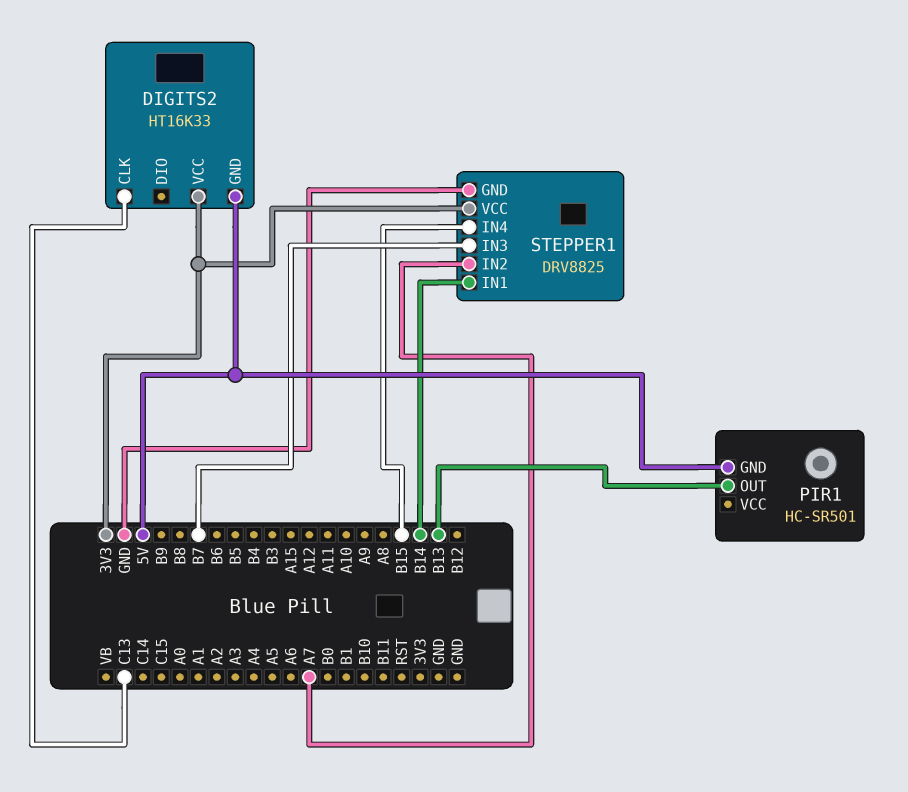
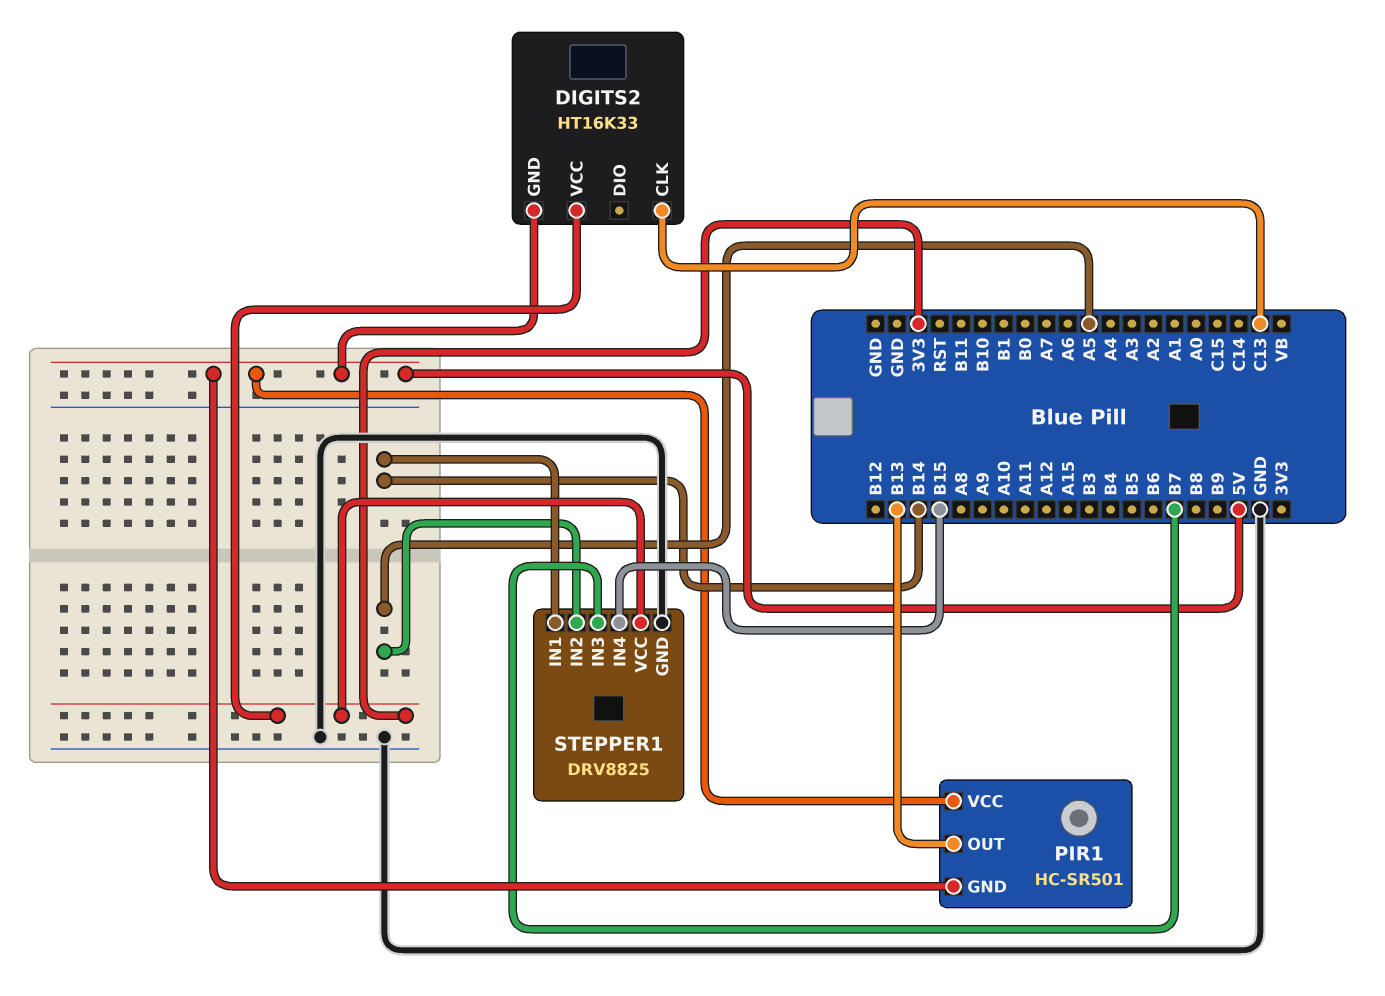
PIR1 pin VCC: none -> 5V
STEPPER1 pin IN2: A7 -> A5

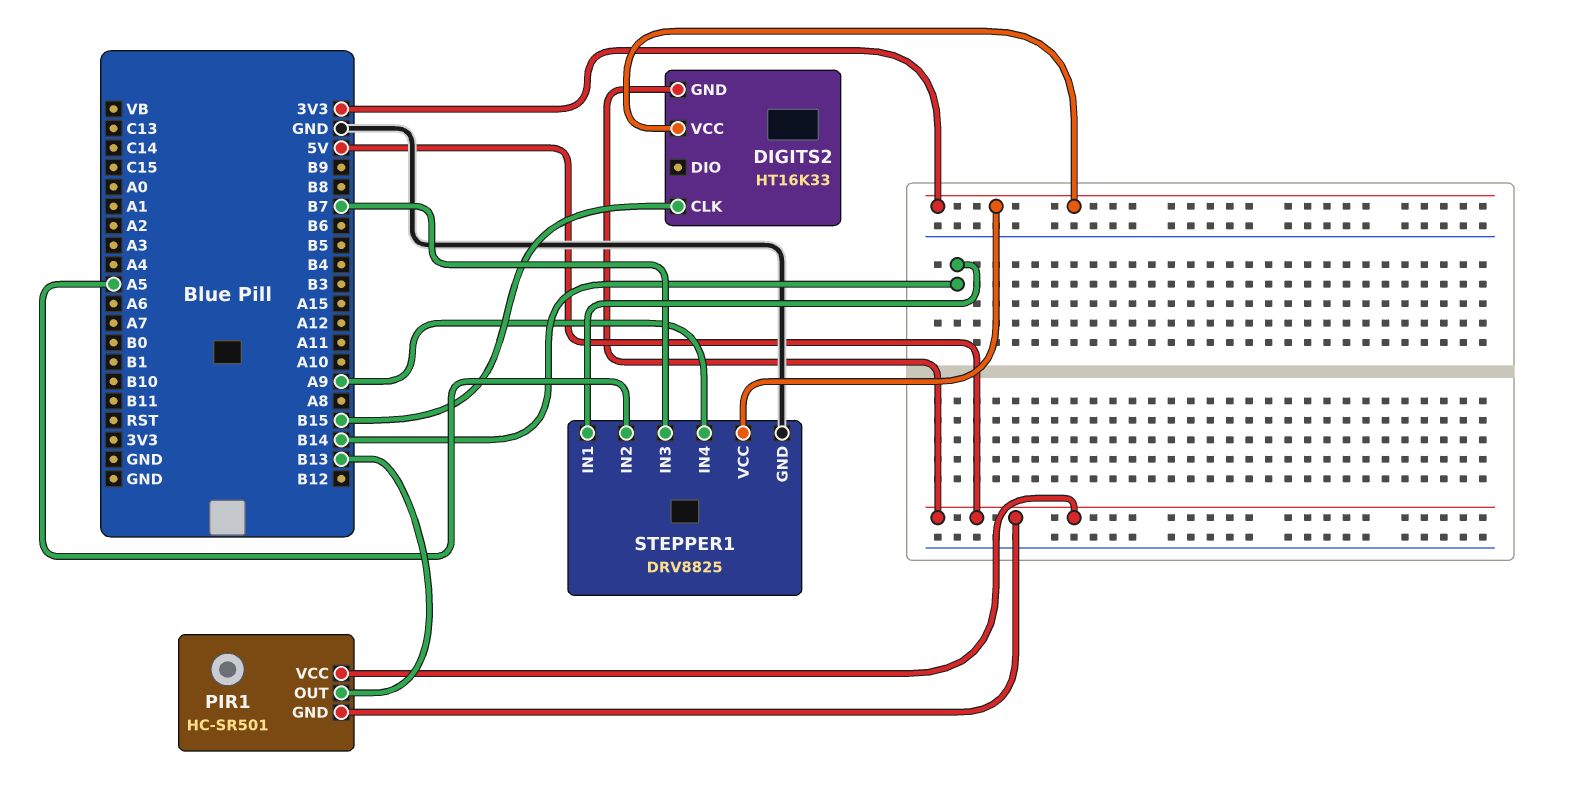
DIGITS2 pin CLK: C13 -> B15
STEPPER1 pin IN4: B15 -> A9

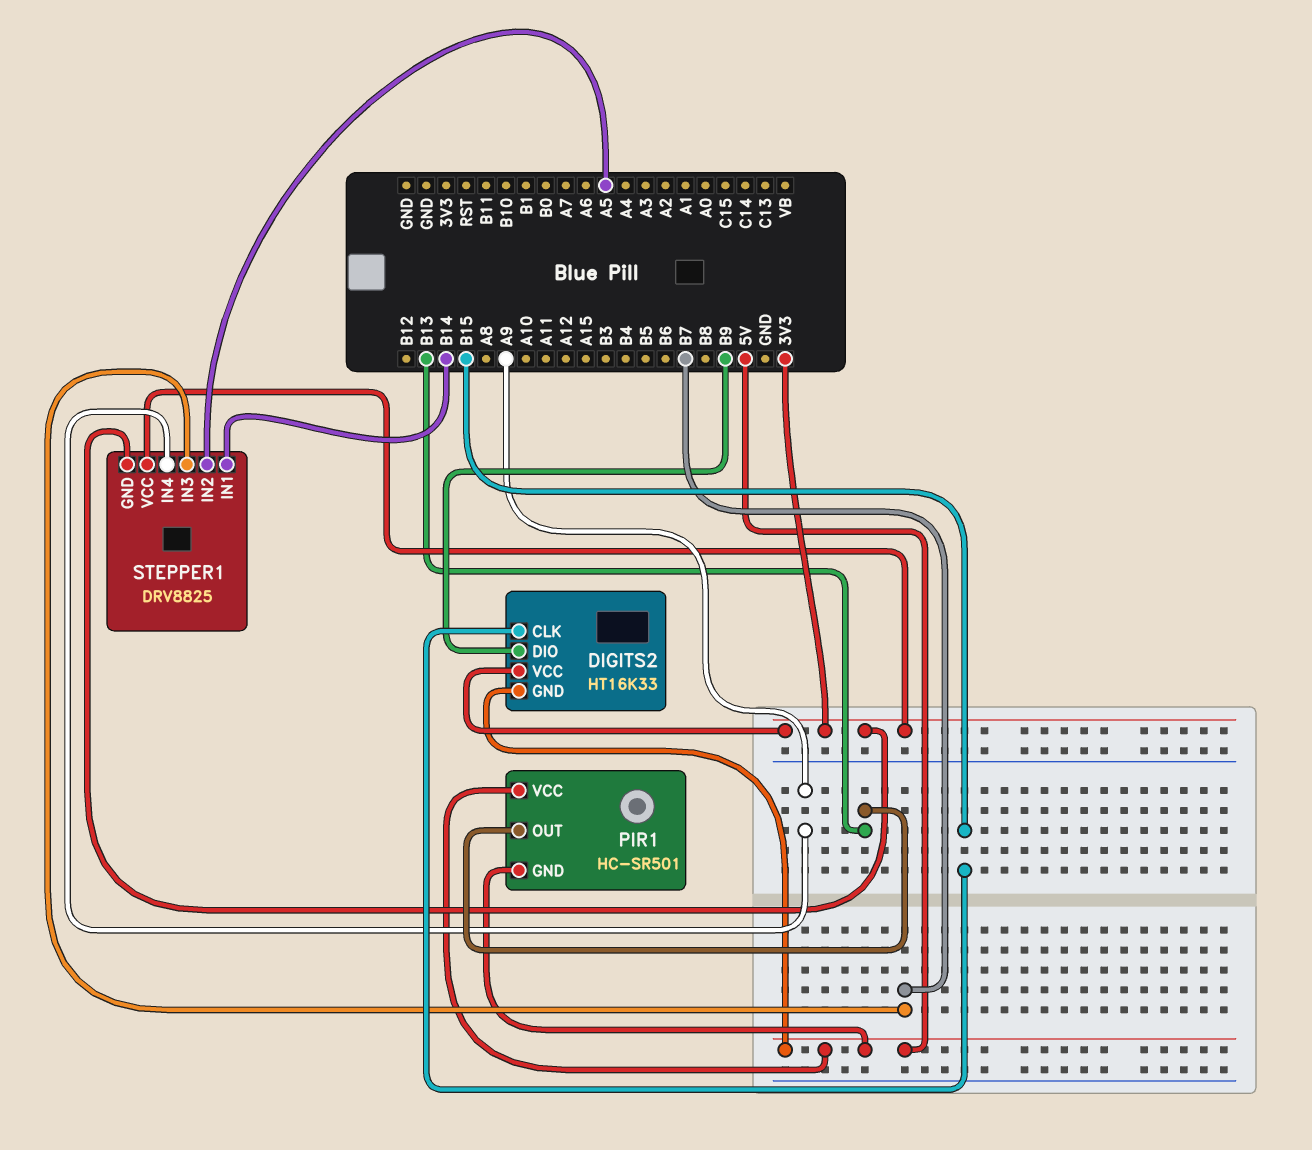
DIGITS2 pin DIO: none -> B9
STEPPER1 pin GND: GND -> 3V3

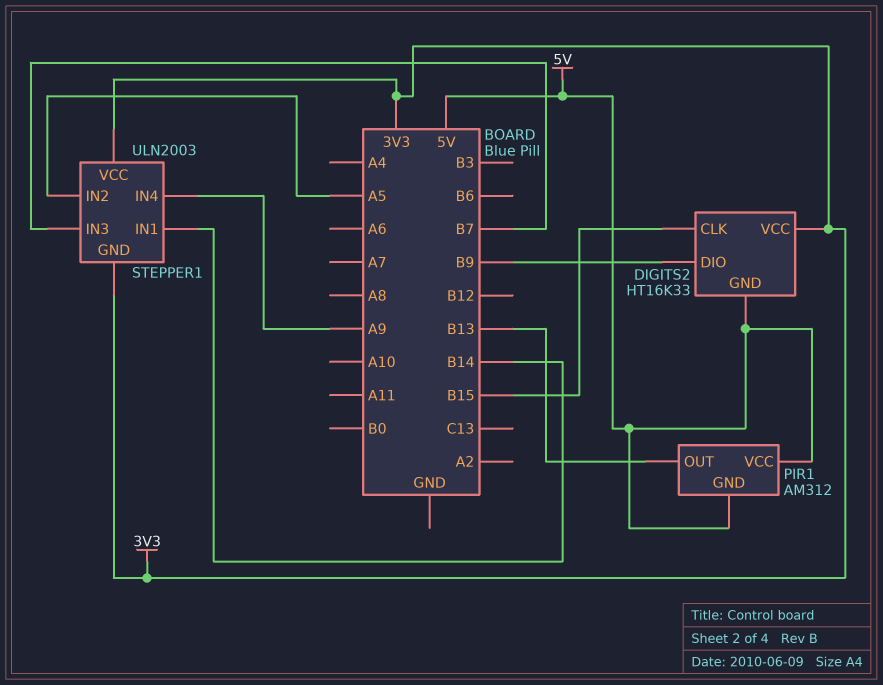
PIR1: HC-SR501 -> AM312
STEPPER1: DRV8825 -> ULN2003

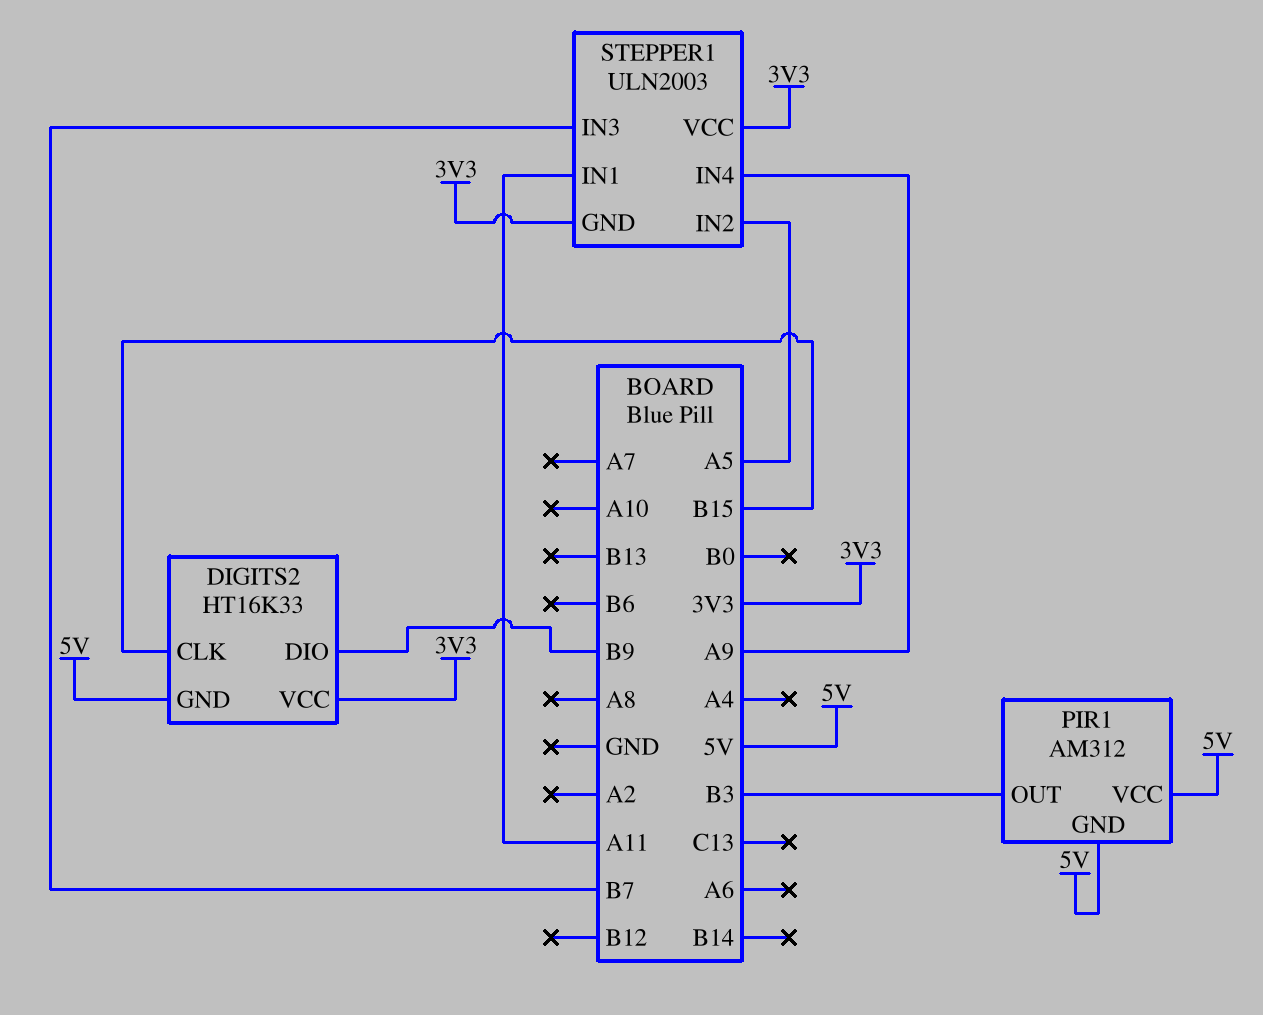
PIR1 pin OUT: B13 -> B3
STEPPER1 pin IN1: B14 -> A11

